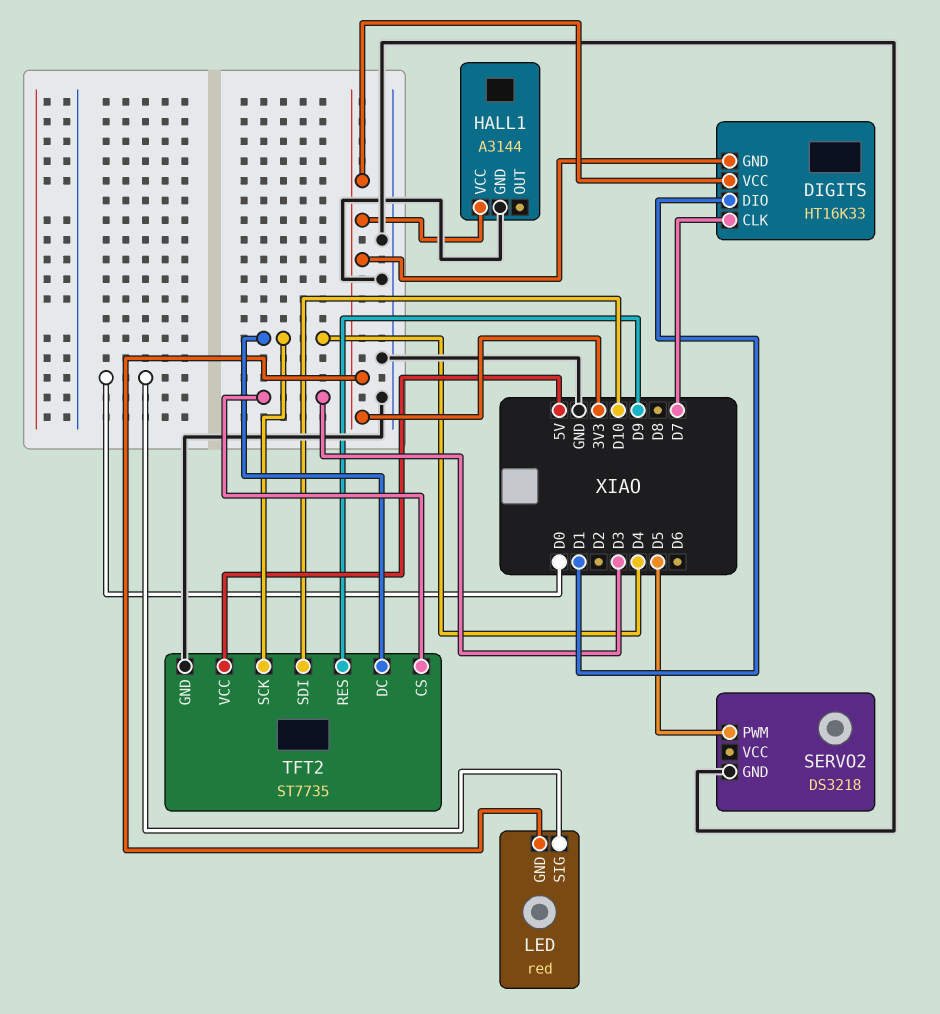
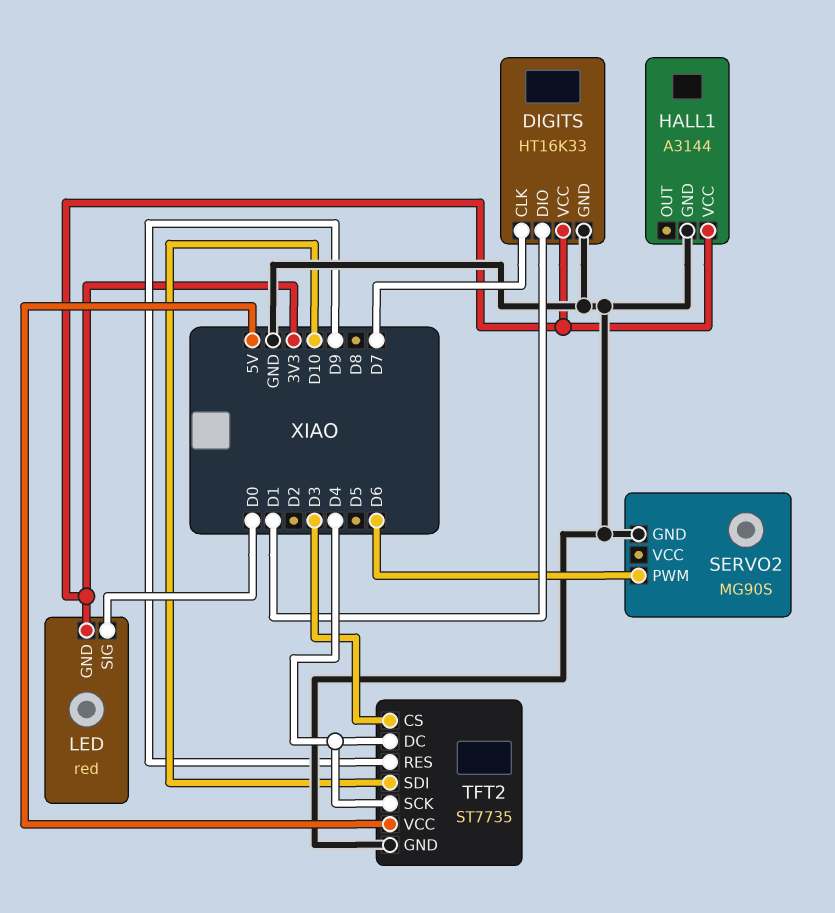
DIGITS pin GND: 3V3 -> GND
SERVO2: DS3218 -> MG90S
SERVO2 pin PWM: D5 -> D6

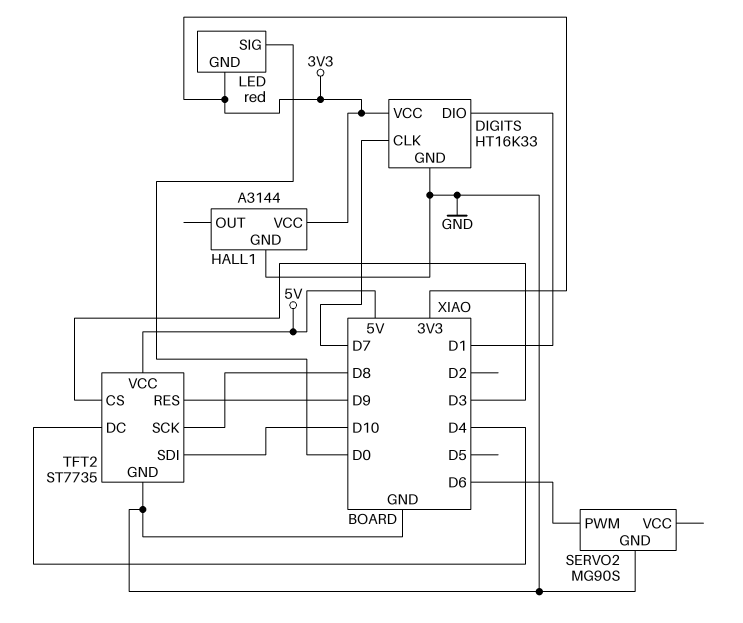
TFT2 pin SCK: D4 -> D8

